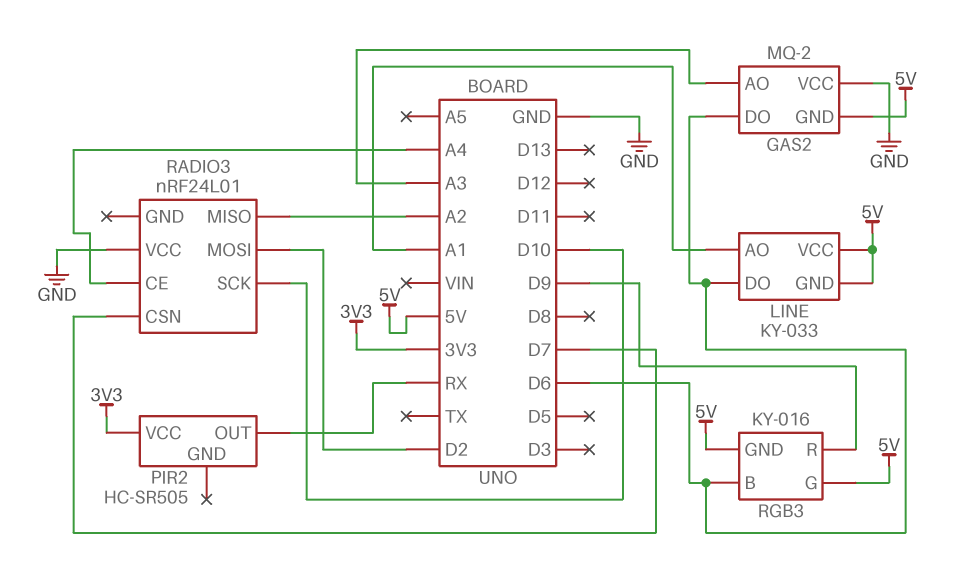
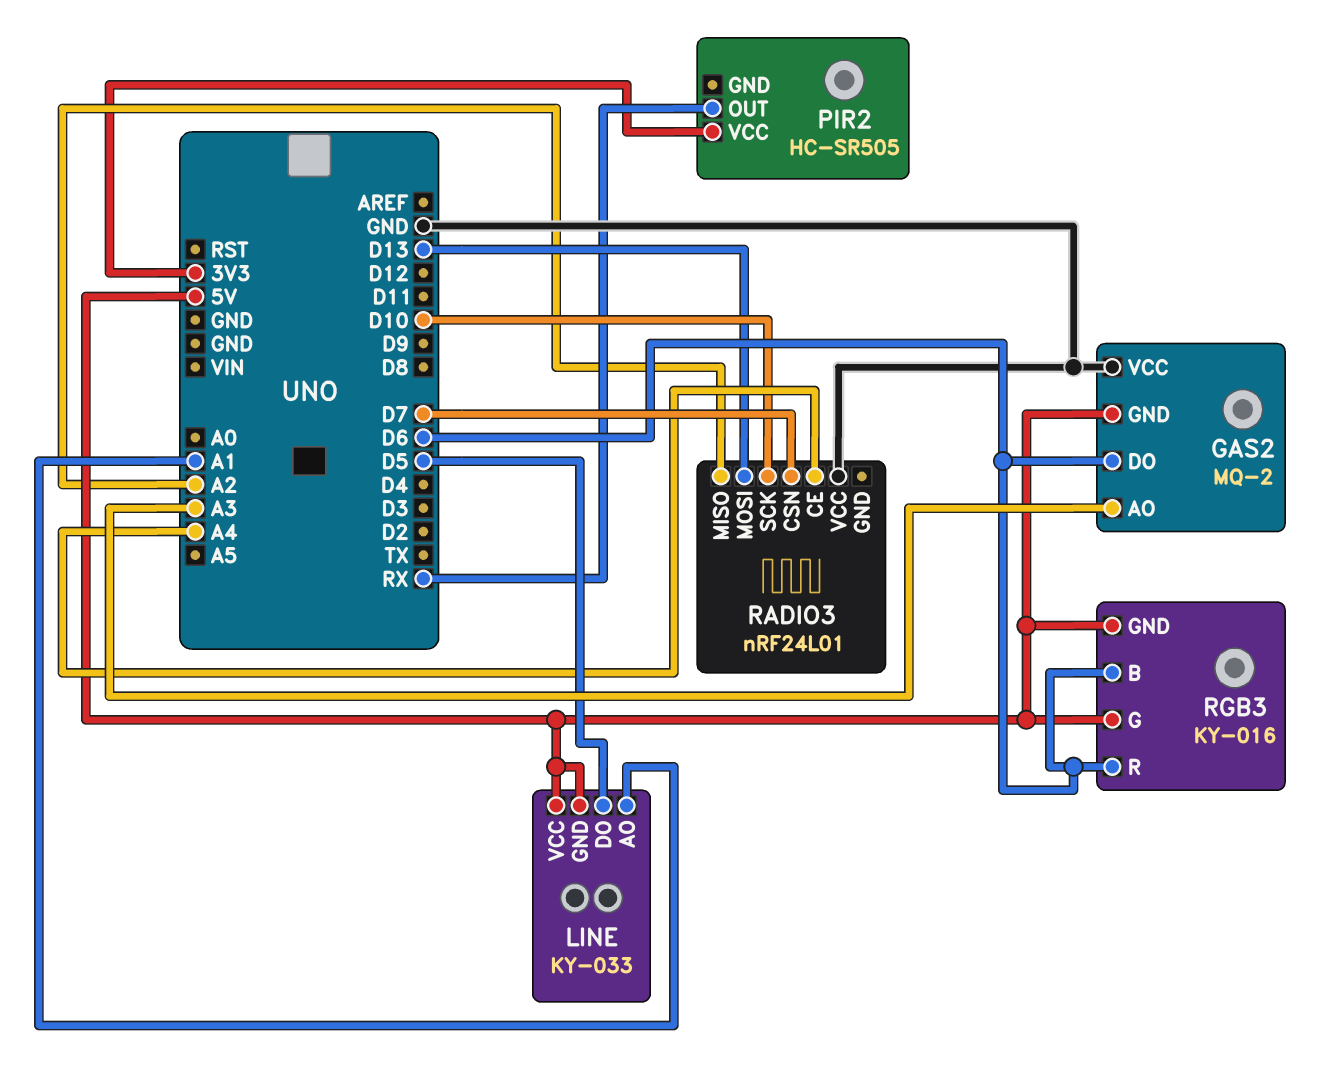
LINE pin DO: D6 -> D5
RADIO3 pin MOSI: D2 -> D13
RGB3 pin R: D9 -> D6

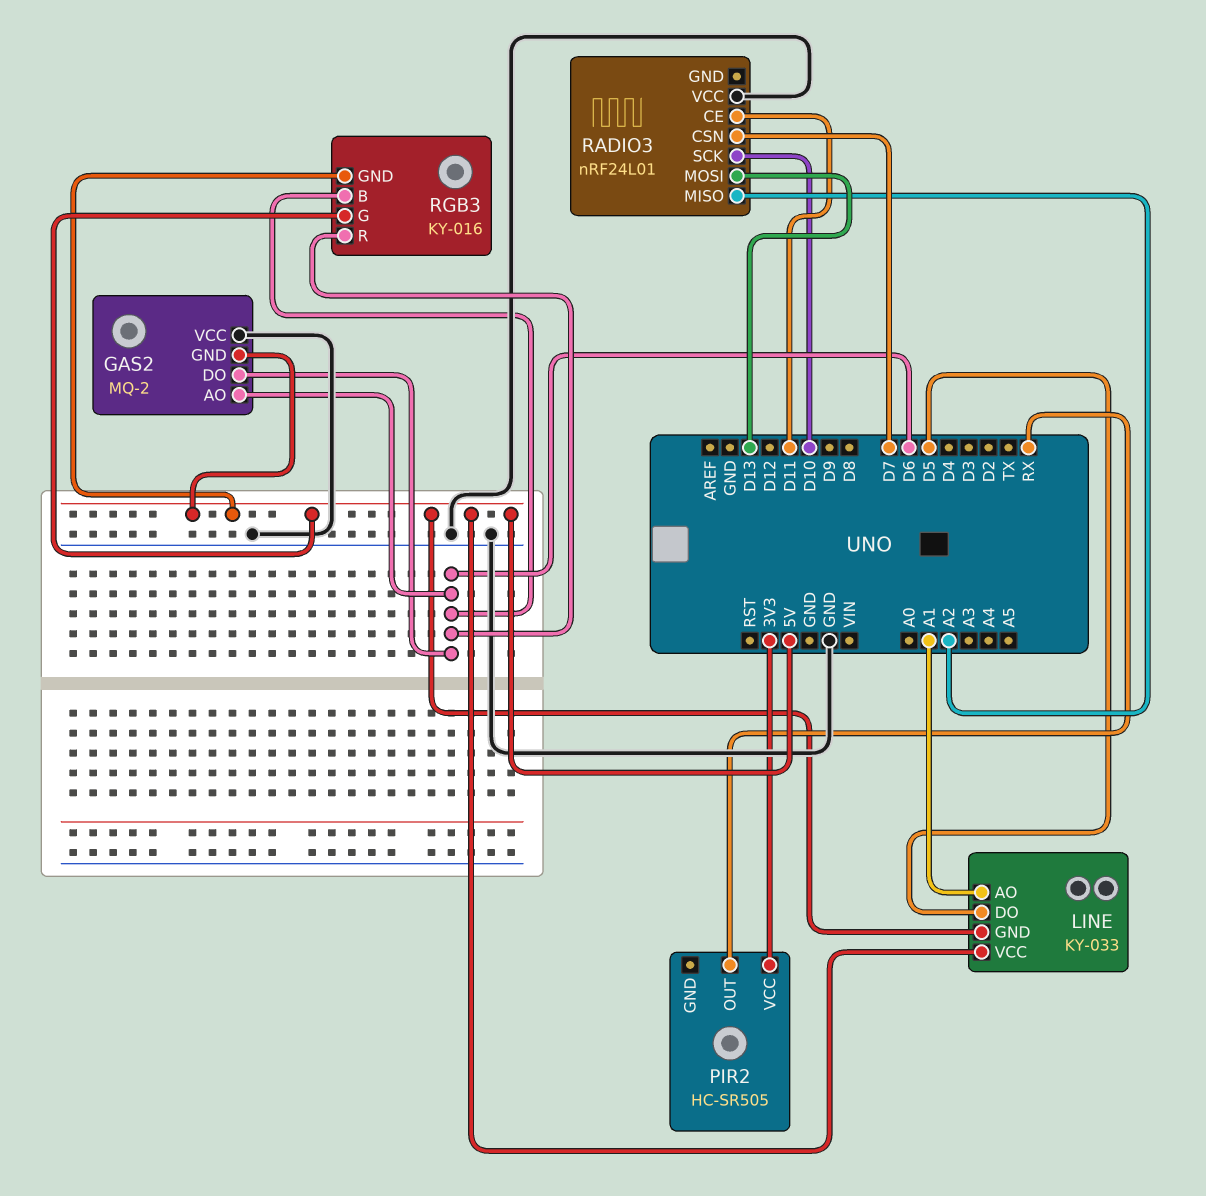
GAS2 pin AO: A3 -> D6
RADIO3 pin CE: A4 -> D11

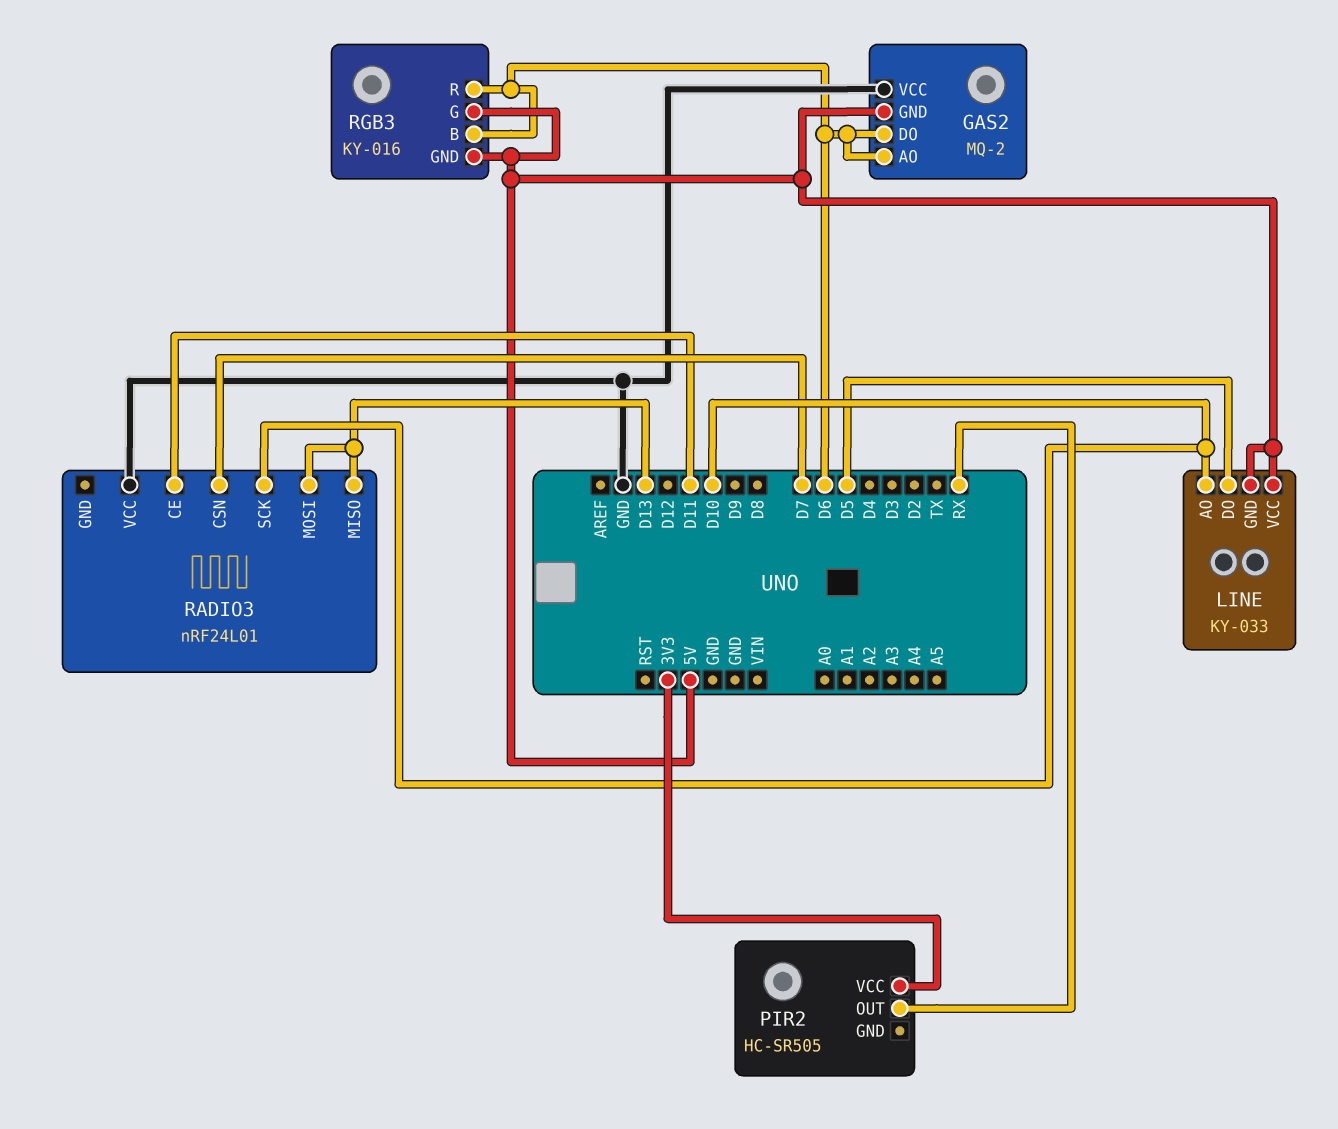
LINE pin AO: A1 -> D10
RADIO3 pin MISO: A2 -> D13

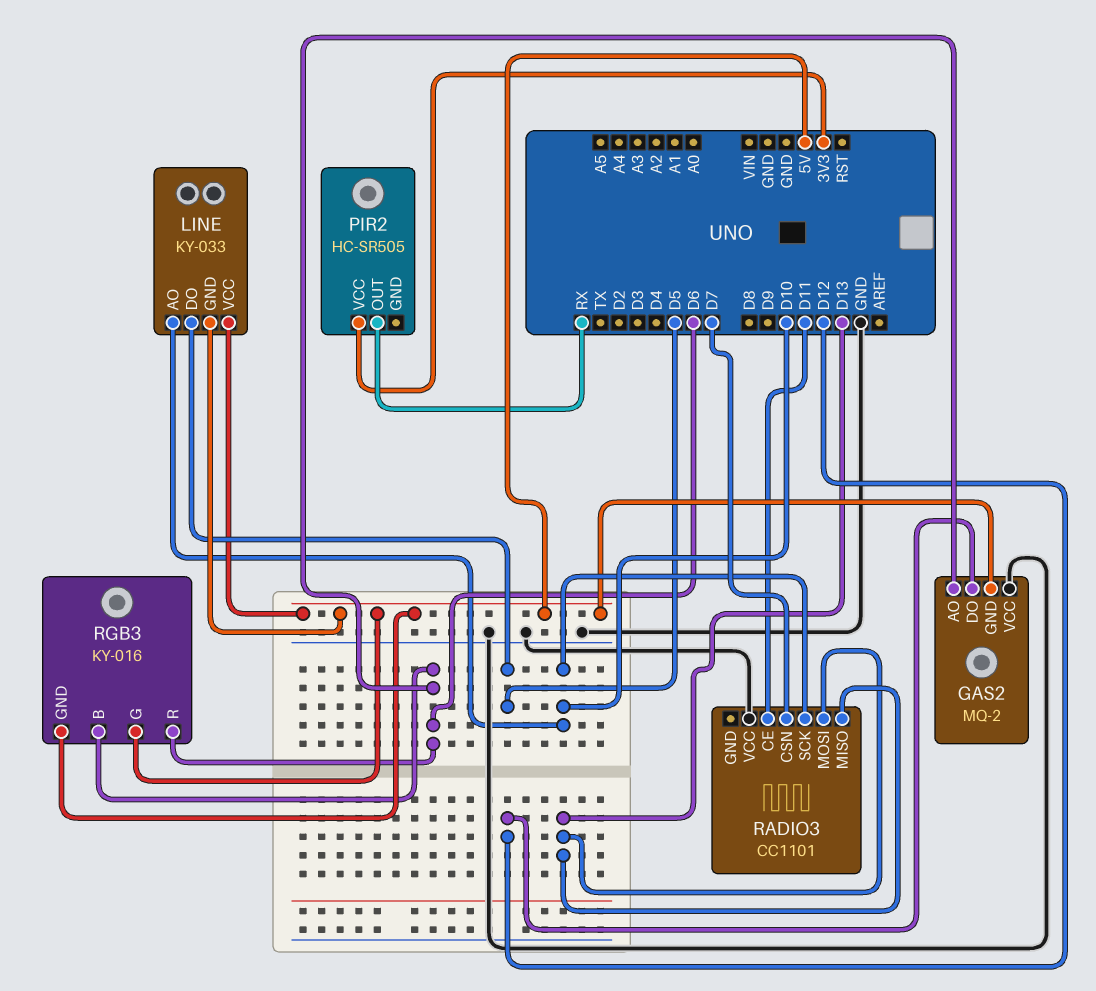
GAS2 pin DO: D6 -> D12
RADIO3: nRF24L01 -> CC1101

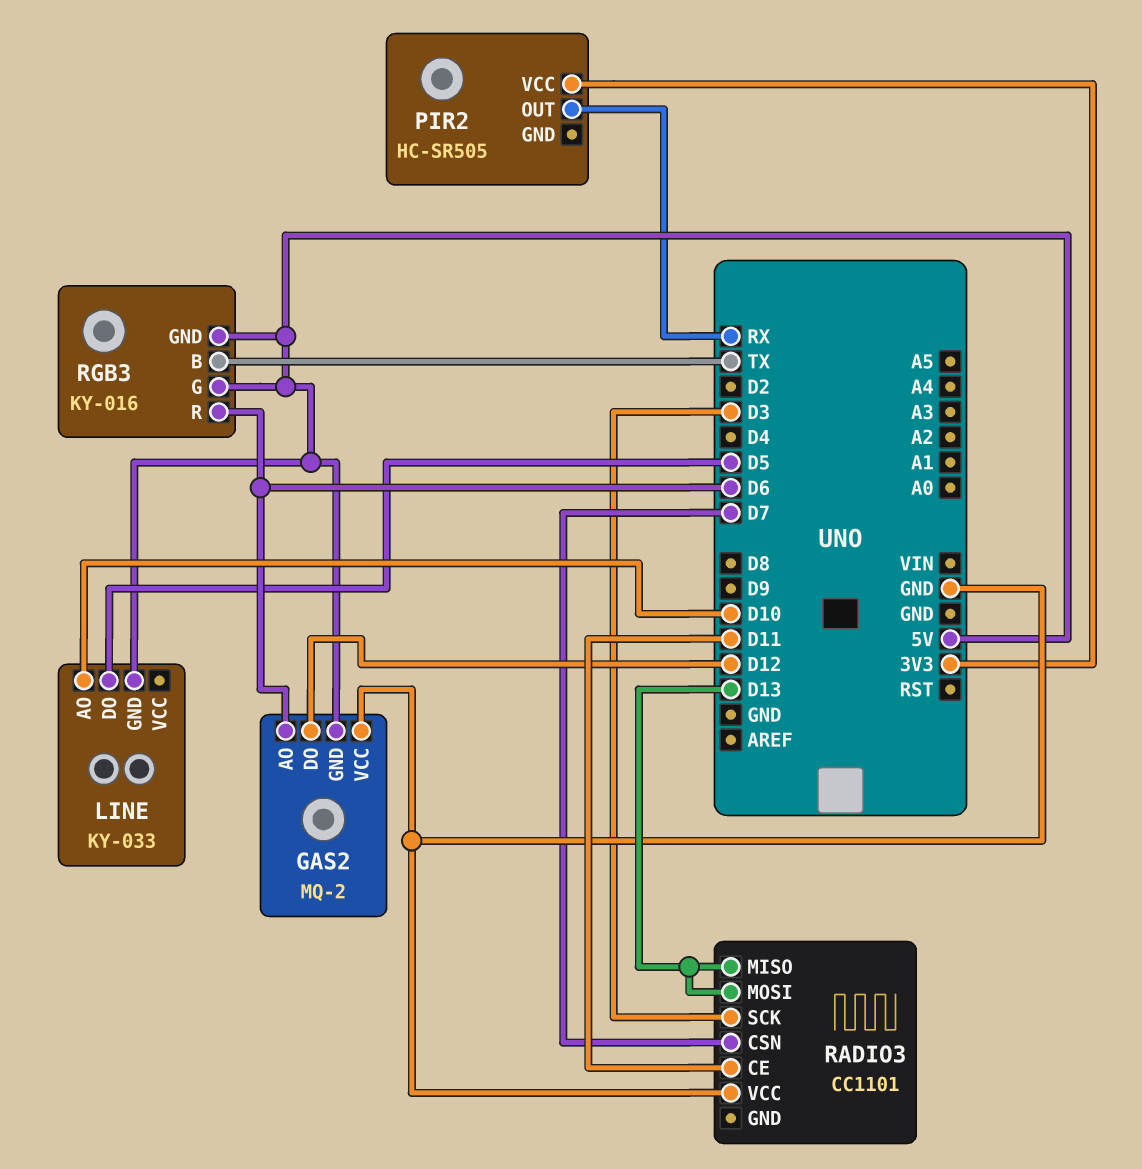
LINE pin VCC: 5V -> none
RADIO3 pin SCK: D10 -> D3
RGB3 pin B: D6 -> TX

